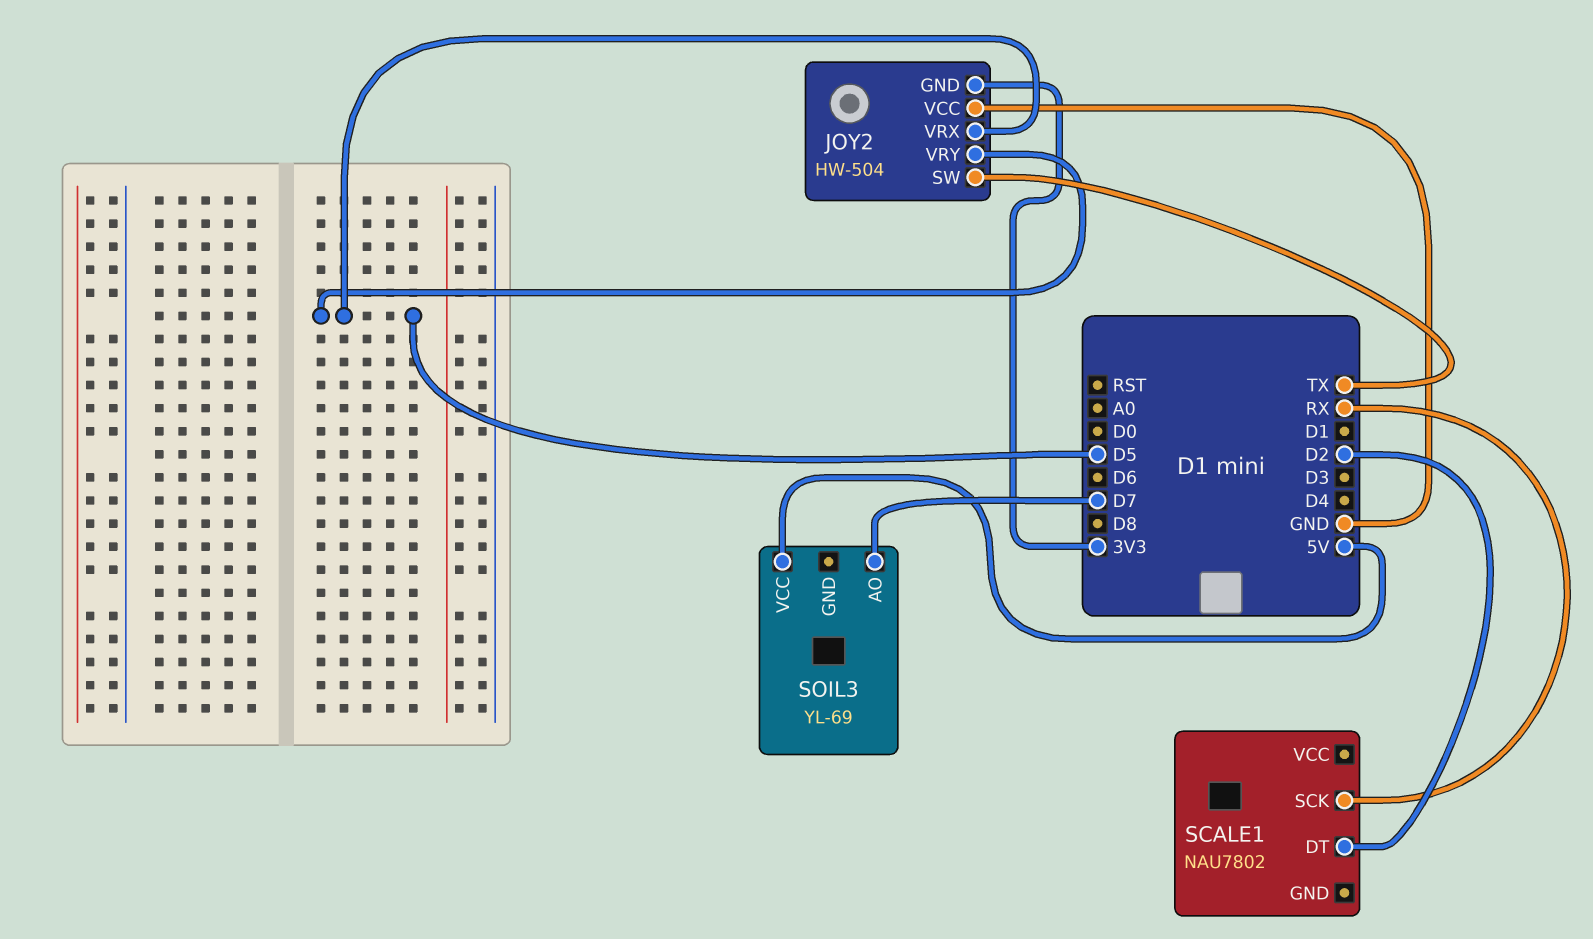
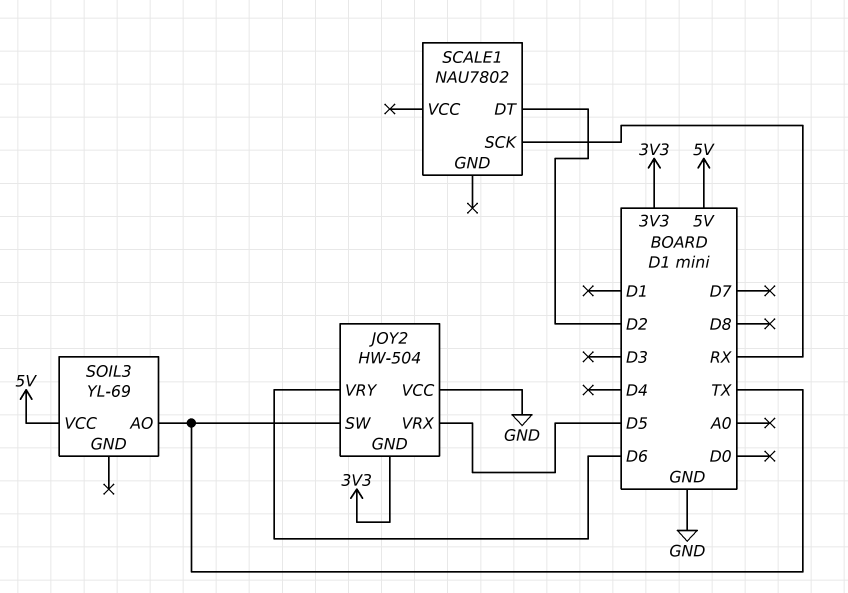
JOY2 pin VRY: D5 -> D6
SOIL3 pin AO: D7 -> TX

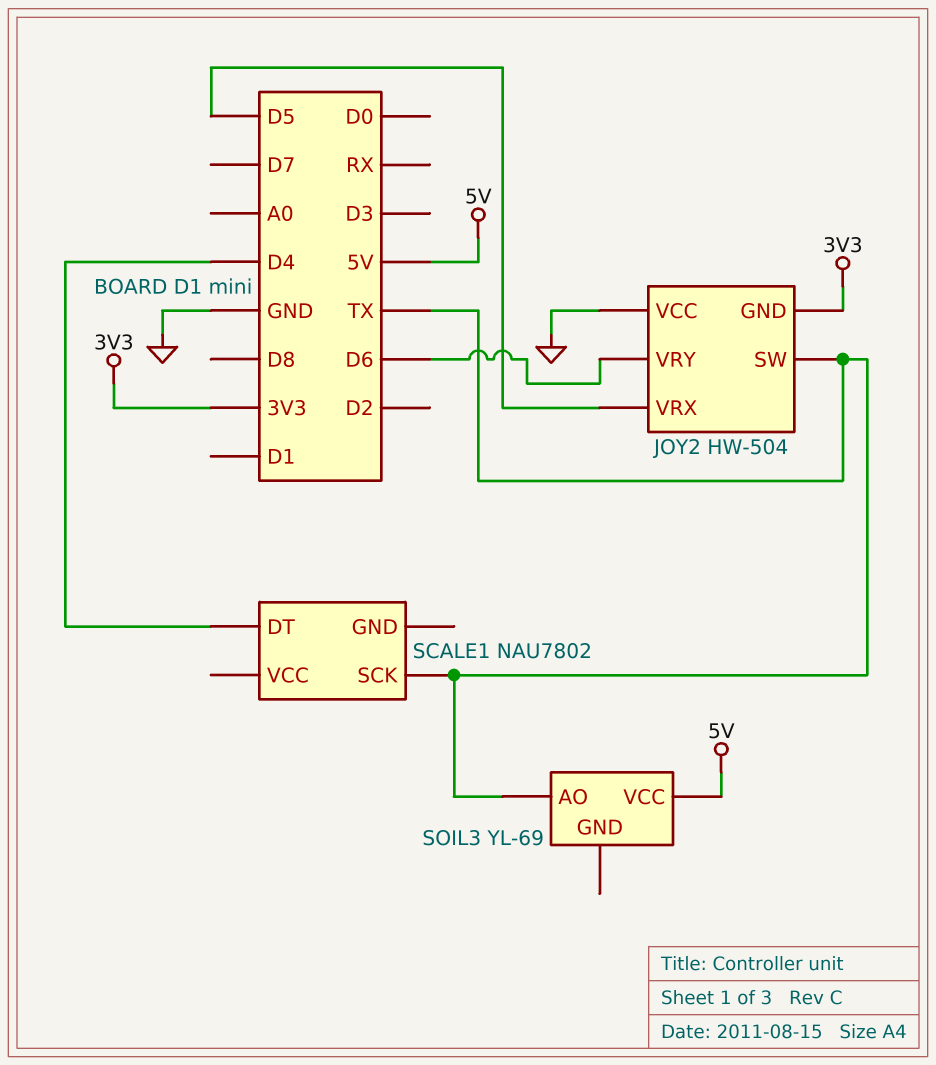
SCALE1 pin DT: D2 -> D4
SCALE1 pin SCK: RX -> TX

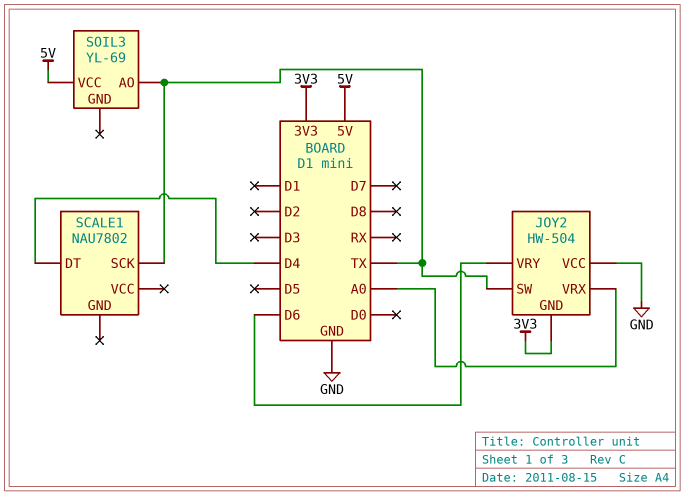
JOY2 pin VRX: D5 -> A0

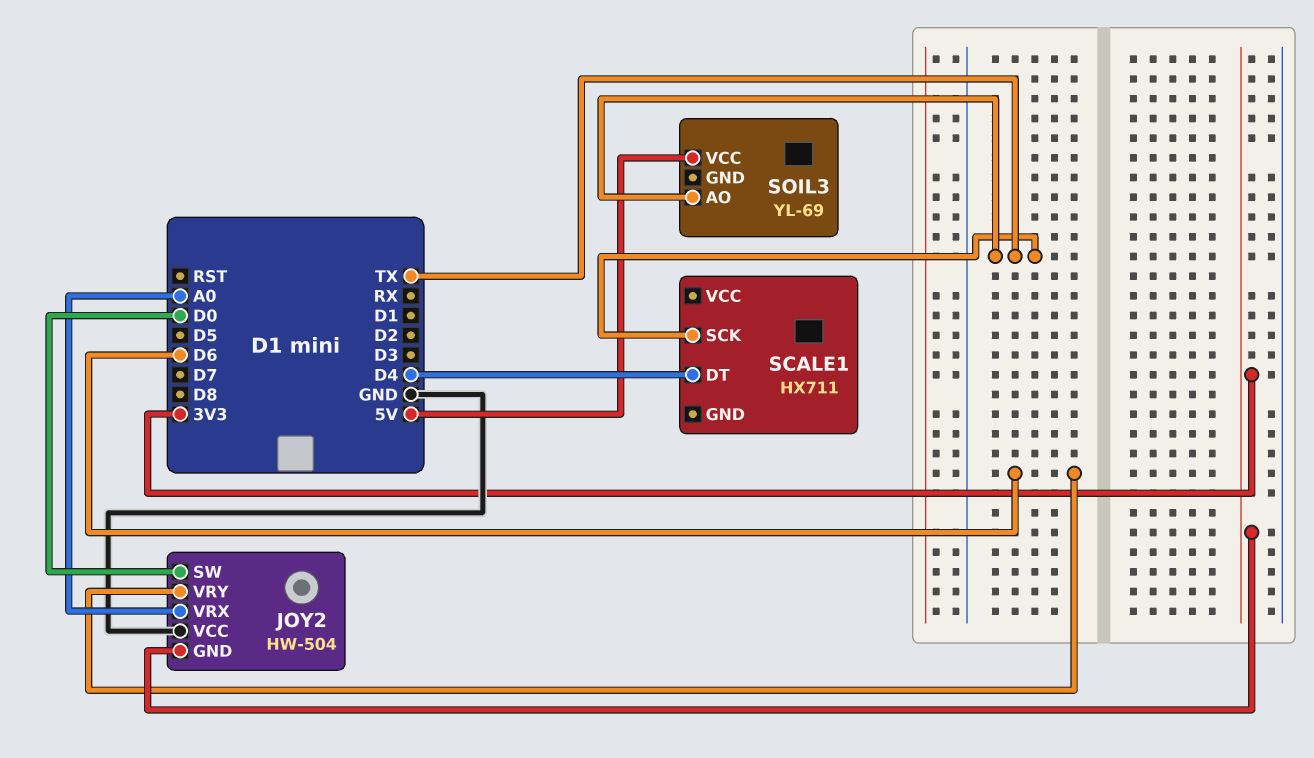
JOY2 pin SW: TX -> D0
SCALE1: NAU7802 -> HX711

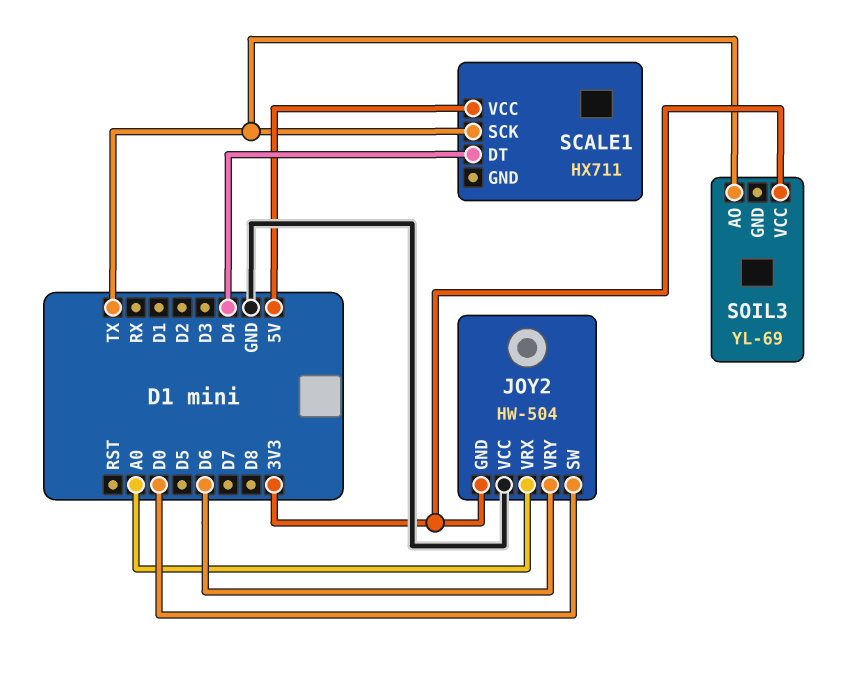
SCALE1 pin VCC: none -> 5V
SOIL3 pin VCC: 5V -> 3V3

